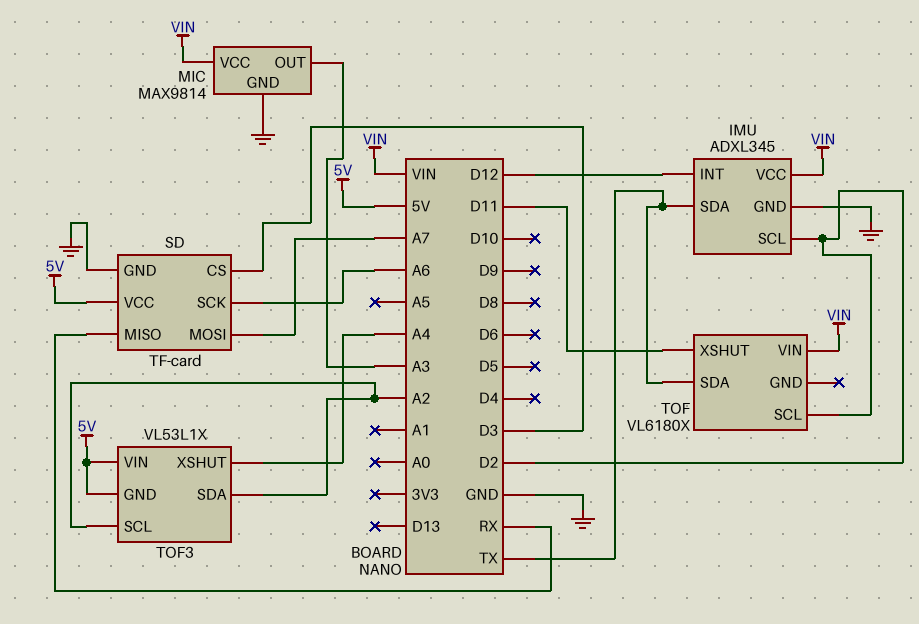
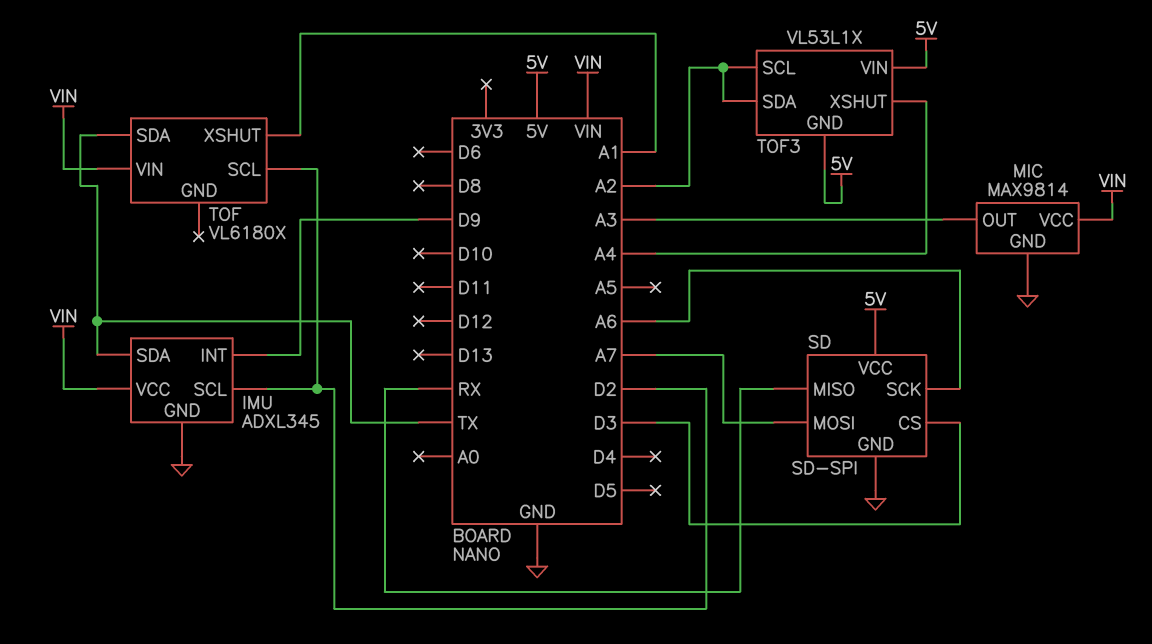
IMU pin INT: D12 -> D9
SD: TF-card -> SD-SPI
TOF pin XSHUT: D11 -> A1

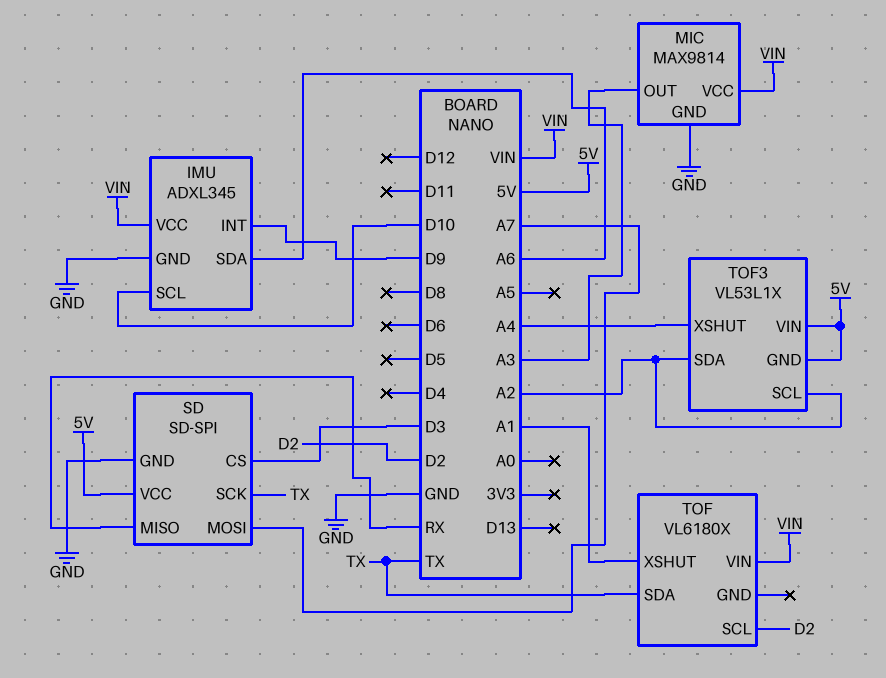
IMU pin SCL: D2 -> D10
IMU pin SDA: TX -> A6
SD pin SCK: A6 -> TX

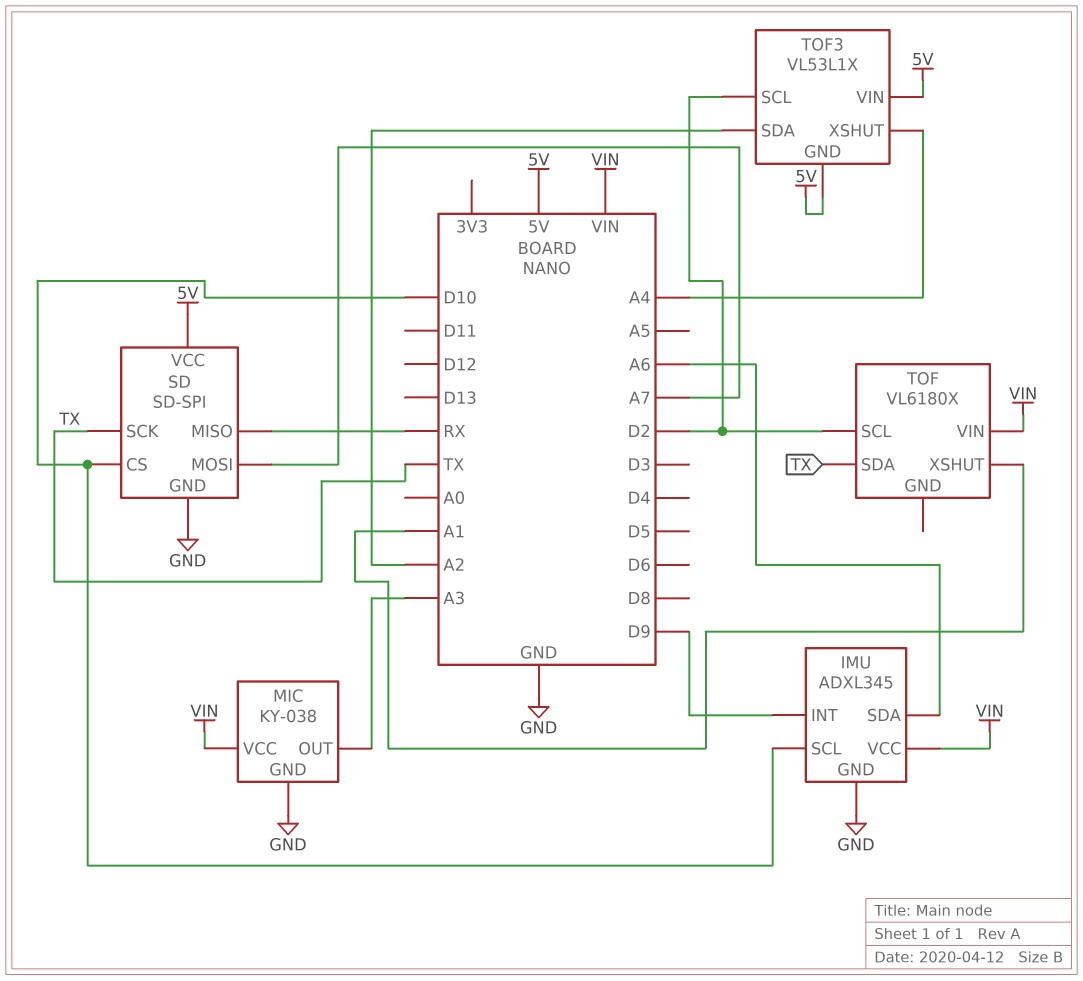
MIC: MAX9814 -> KY-038
SD pin CS: D3 -> D10
TOF3 pin SCL: A2 -> D2

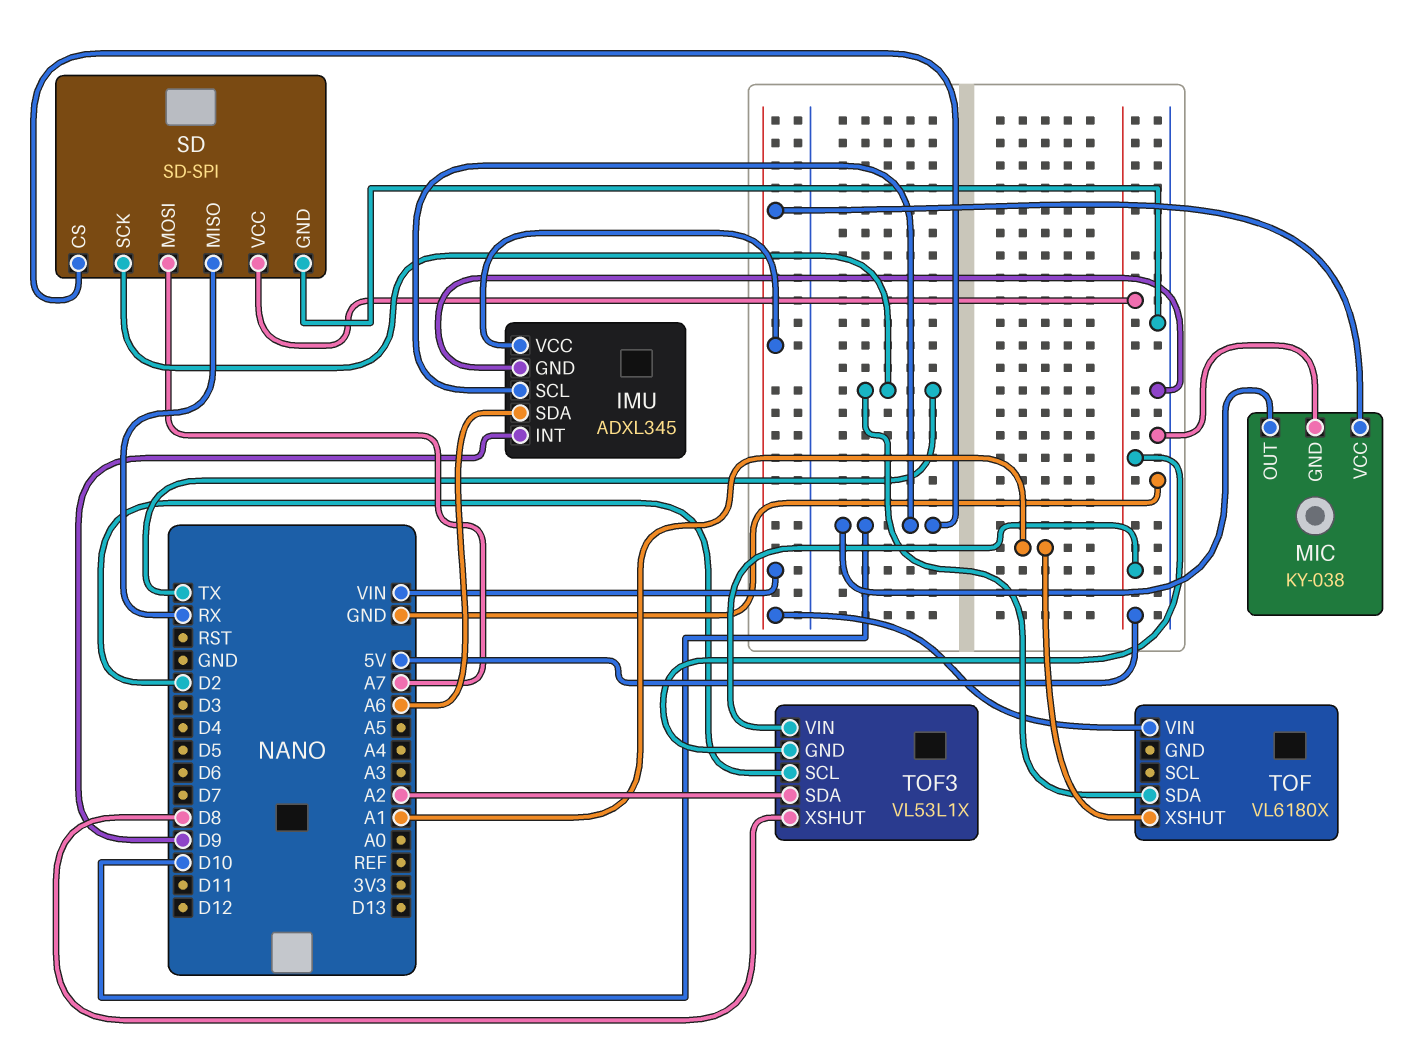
MIC pin OUT: A3 -> D10
TOF pin SCL: D2 -> none
TOF3 pin XSHUT: A4 -> D8

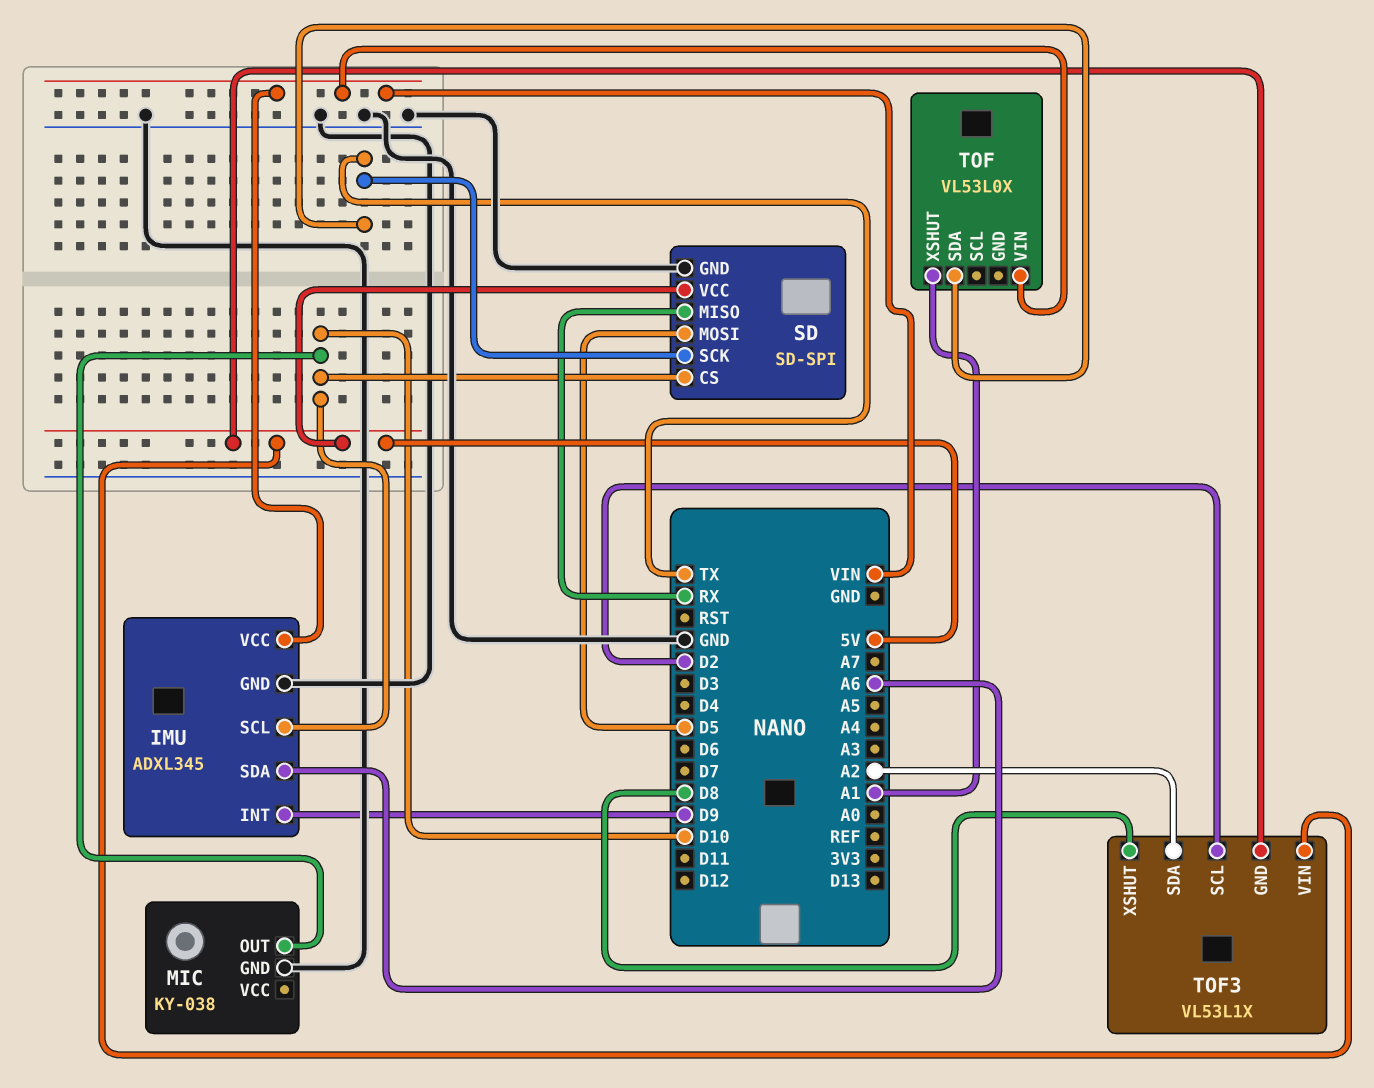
MIC pin VCC: VIN -> none
SD pin MOSI: A7 -> D5
TOF: VL6180X -> VL53L0X

